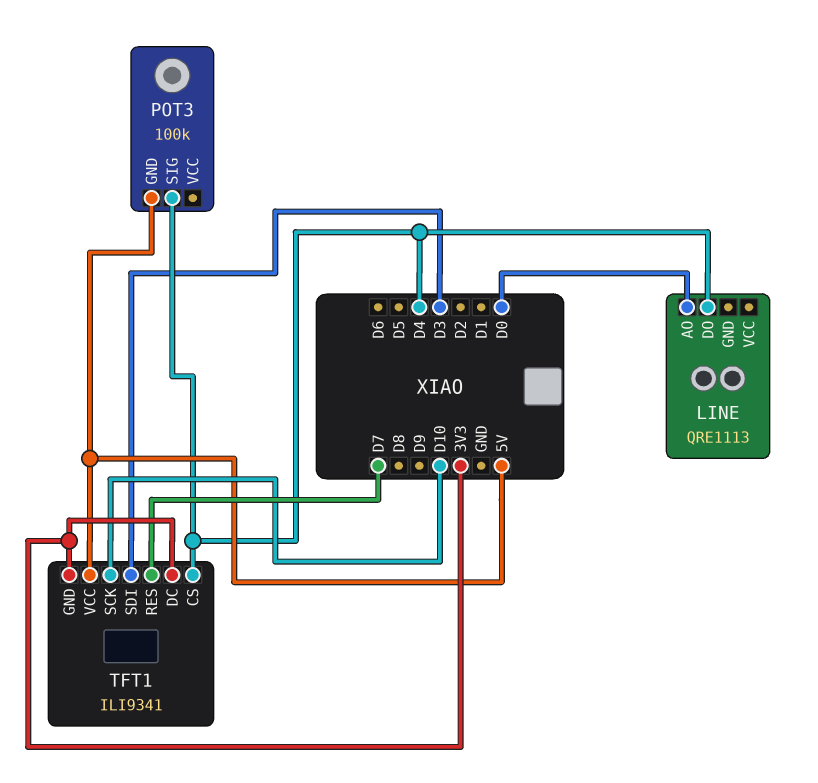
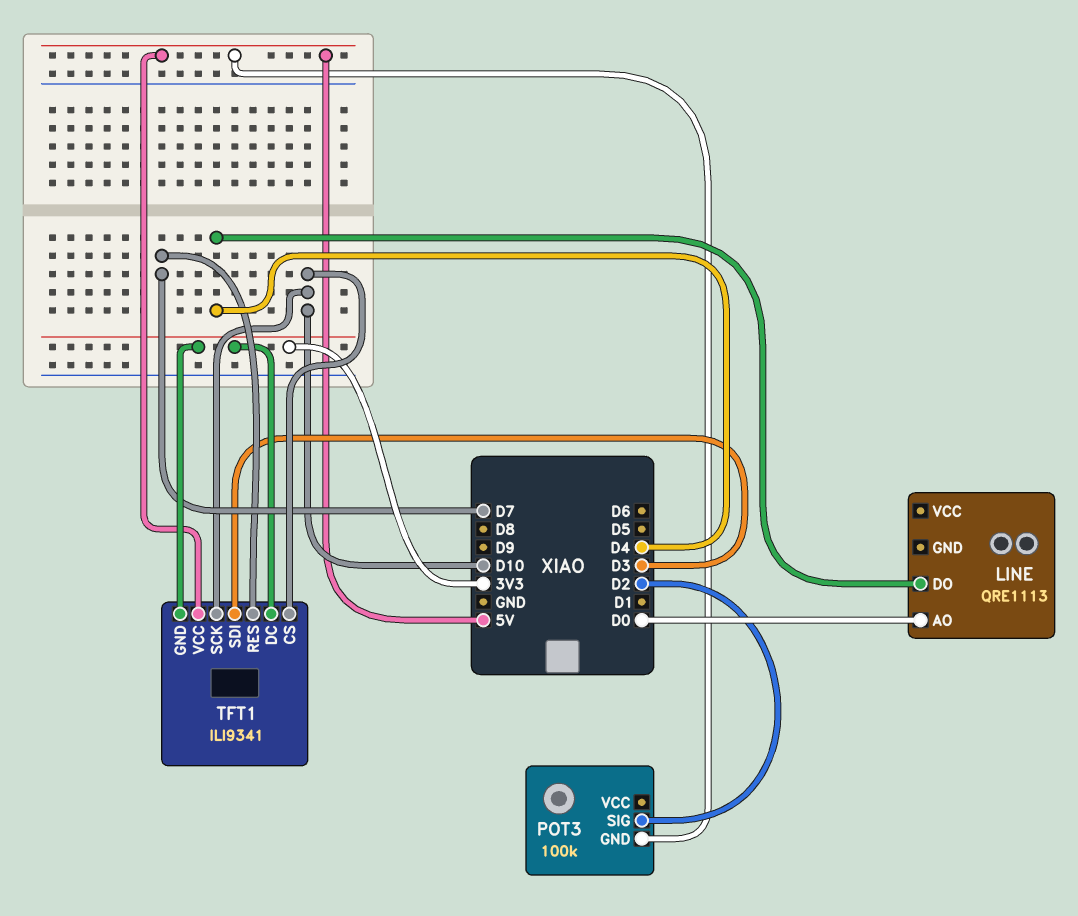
POT3 pin SIG: D4 -> D2
TFT1 pin CS: D4 -> D10

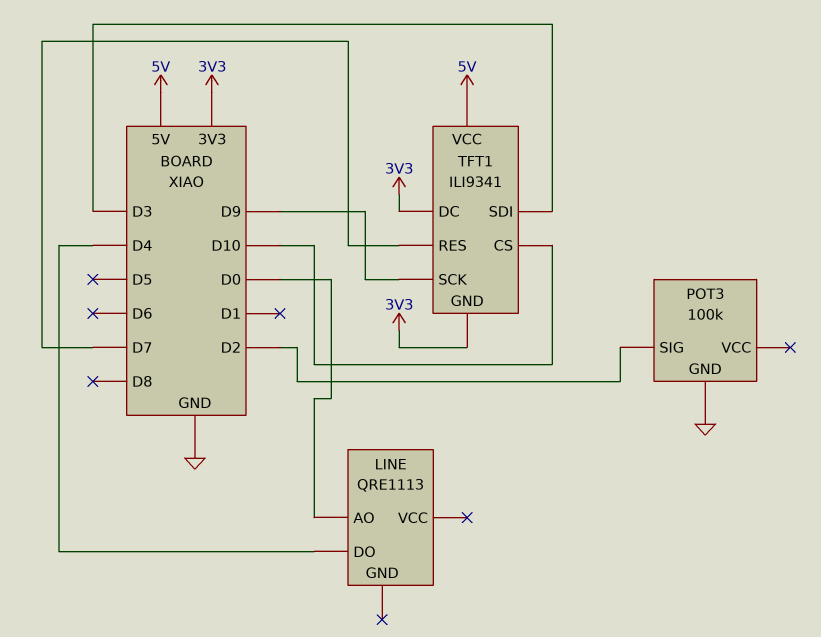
POT3 pin GND: 5V -> GND
TFT1 pin SCK: D10 -> D9

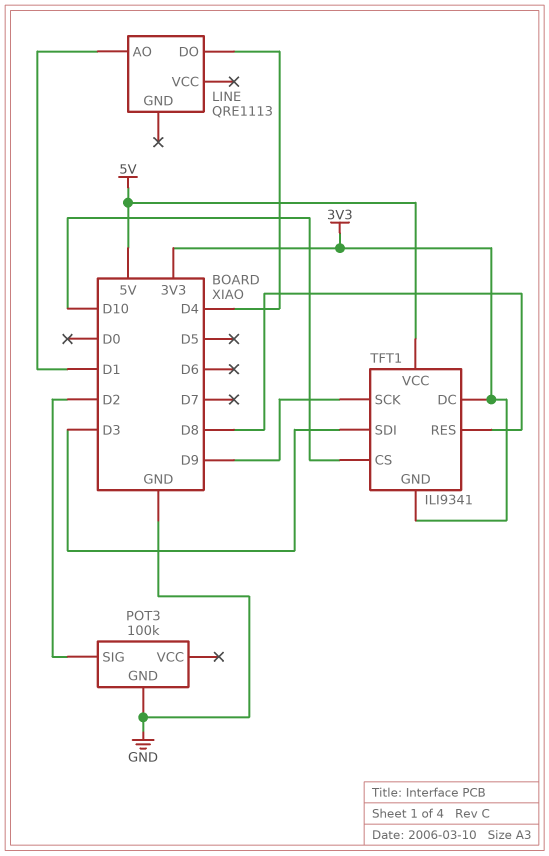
LINE pin AO: D0 -> D1
TFT1 pin RES: D7 -> D8

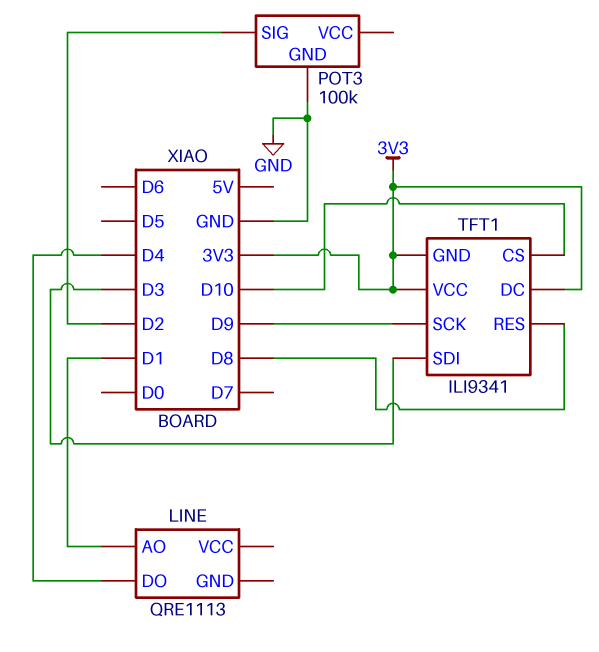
TFT1 pin VCC: 5V -> 3V3

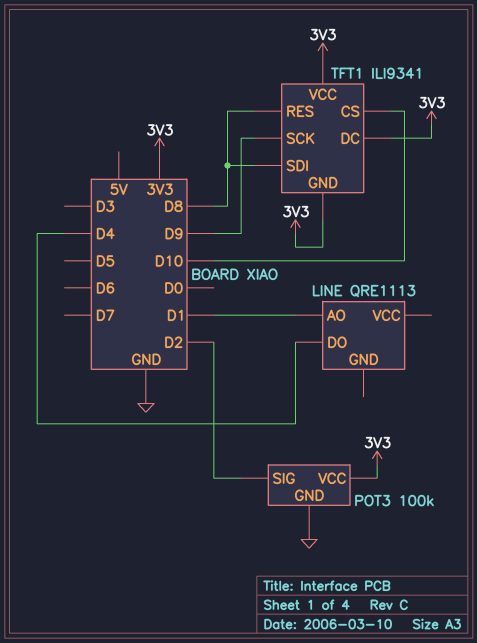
POT3 pin VCC: none -> 3V3
TFT1 pin SDI: D3 -> D8

